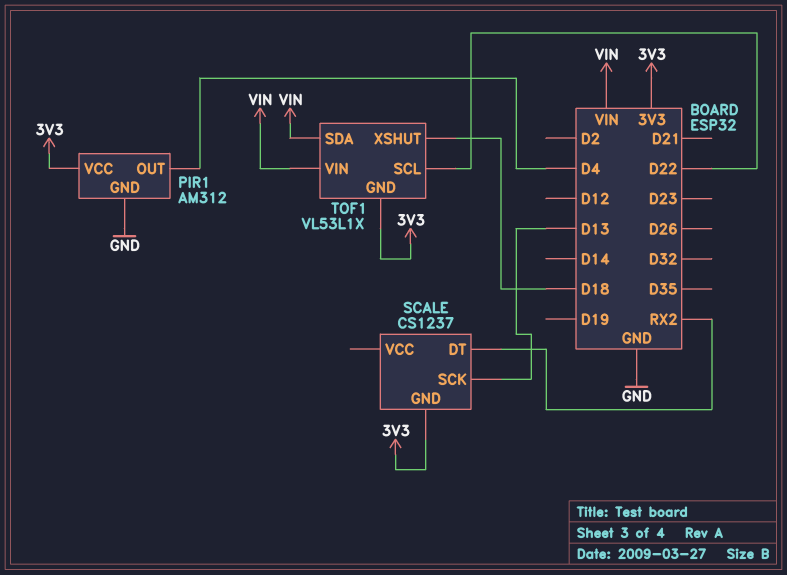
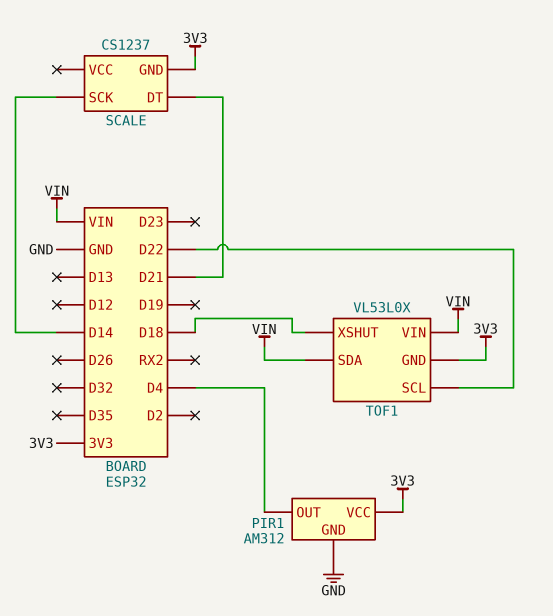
SCALE pin DT: RX2 -> D21
SCALE pin SCK: D13 -> D14
TOF1: VL53L1X -> VL53L0X

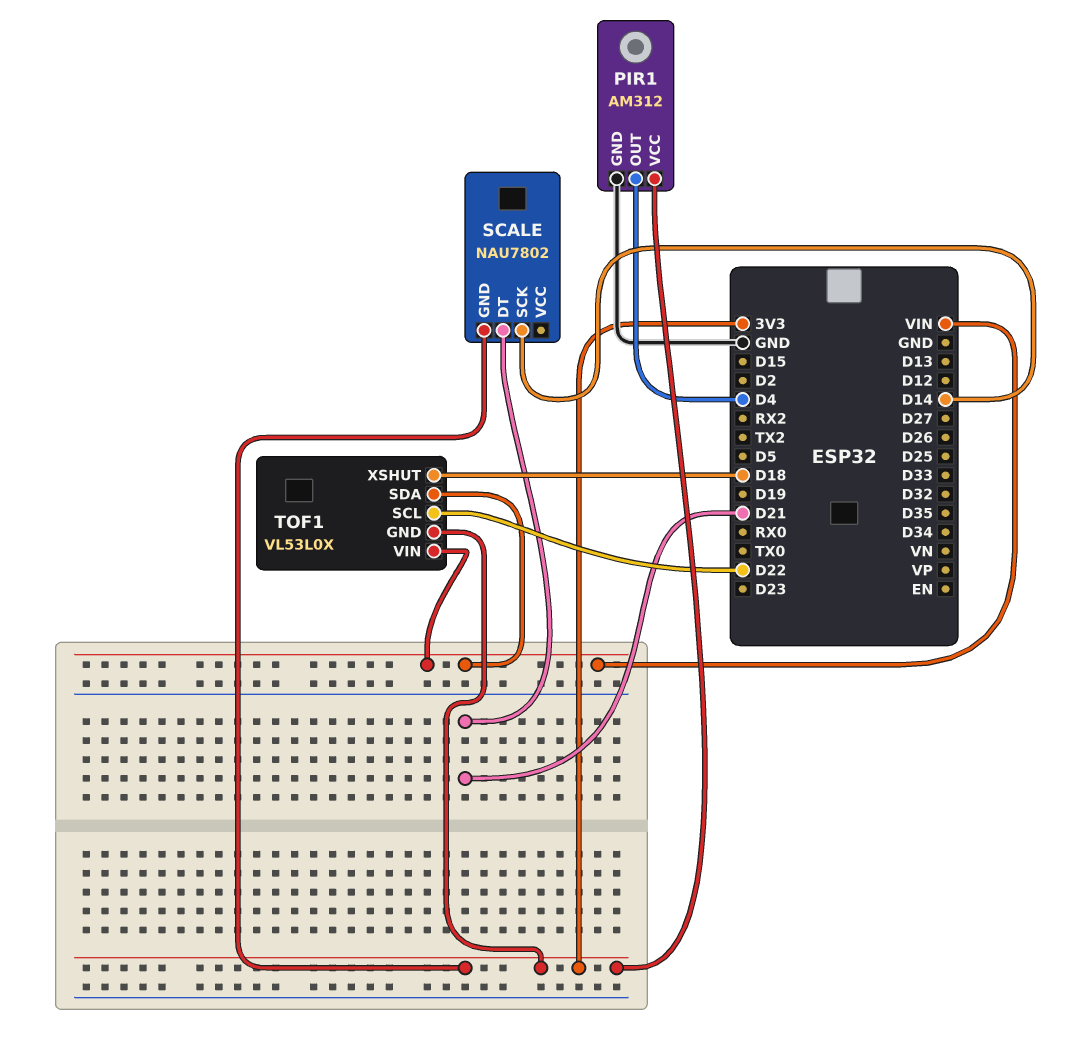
SCALE: CS1237 -> NAU7802

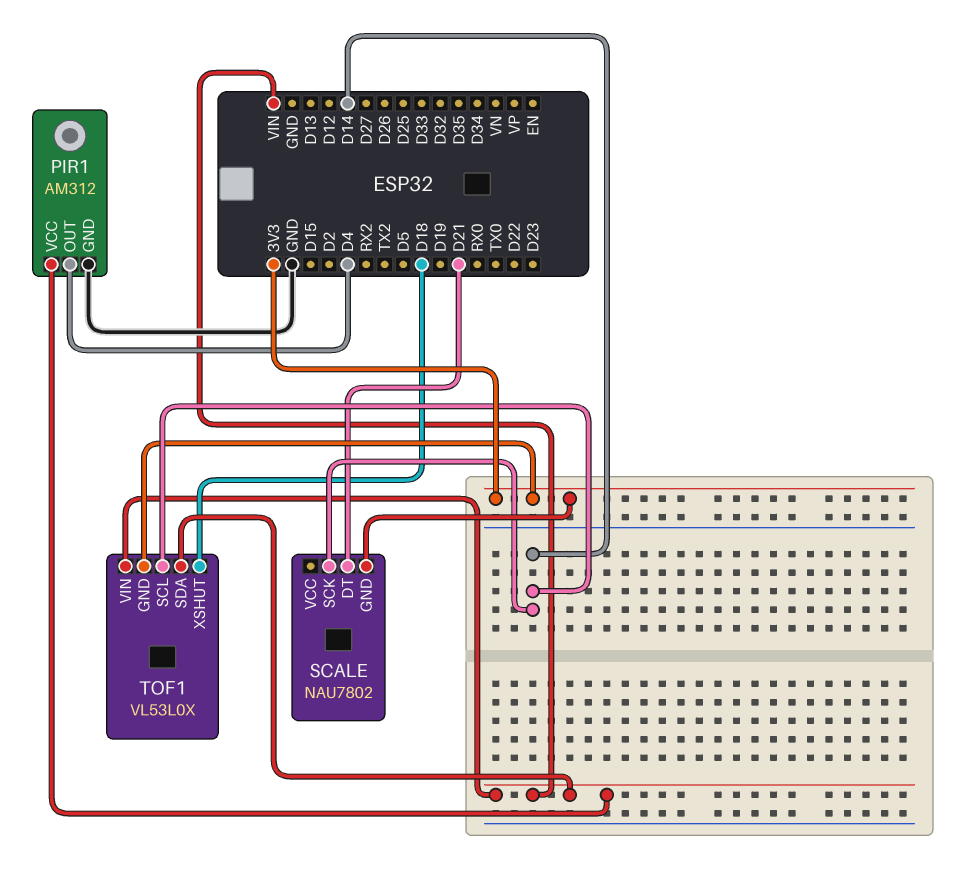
PIR1 pin VCC: 3V3 -> VIN
TOF1 pin SCL: D22 -> D14

